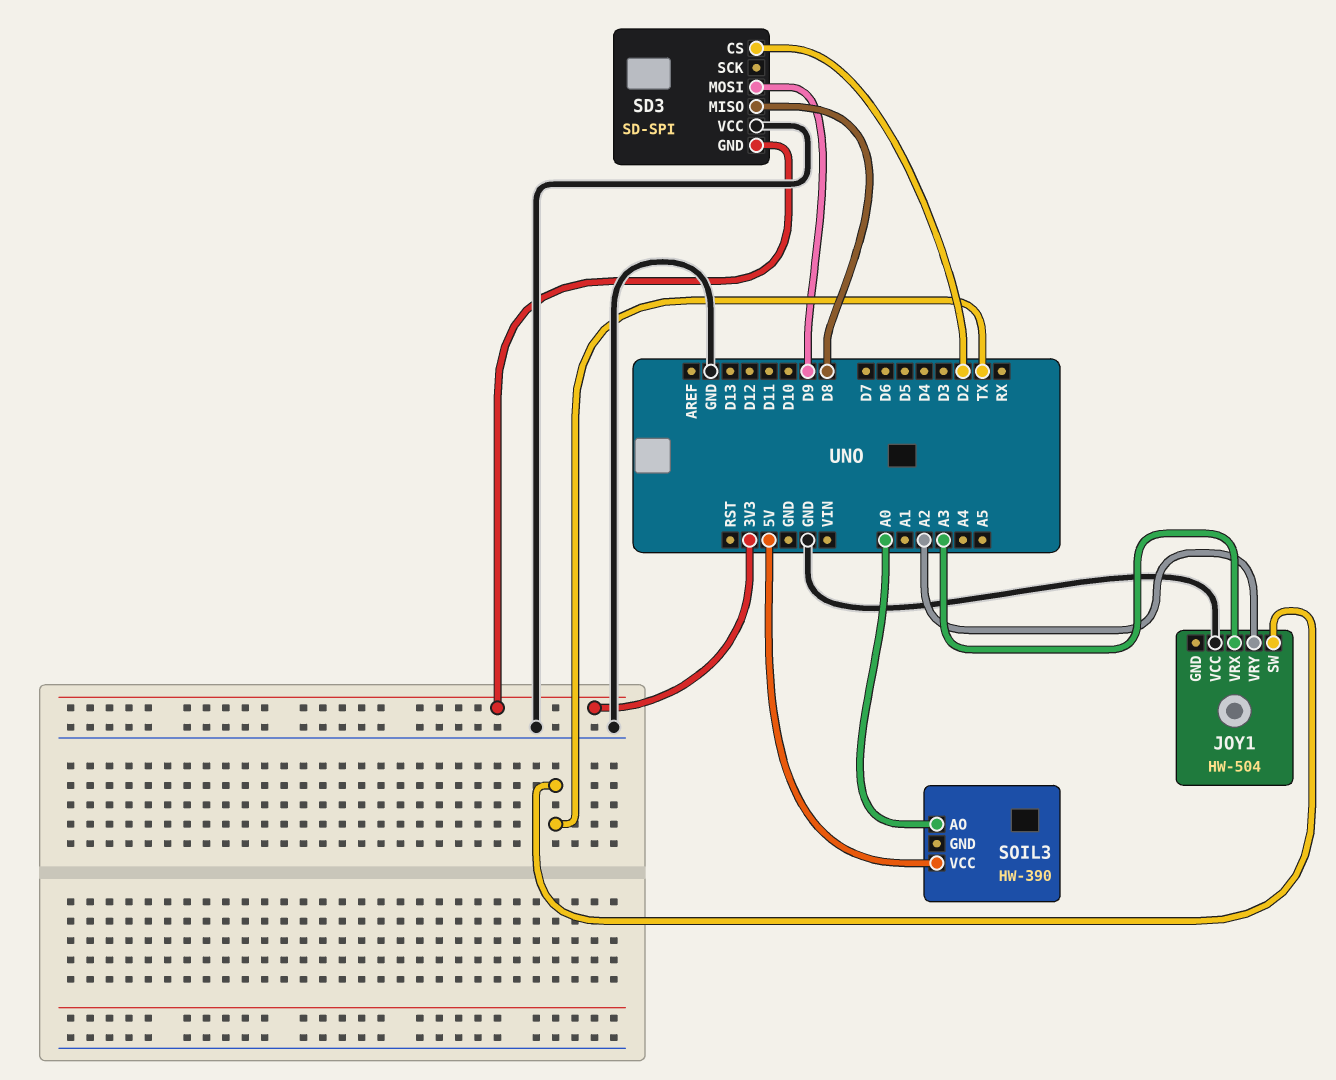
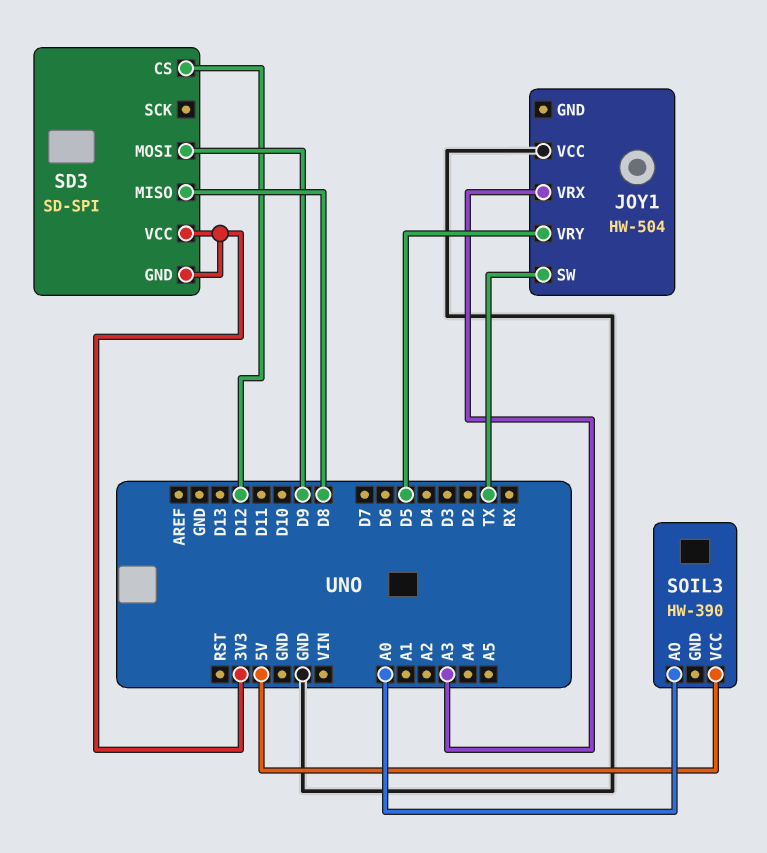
JOY1 pin VRY: A2 -> D5
SD3 pin CS: D2 -> D12
SD3 pin VCC: GND -> 3V3

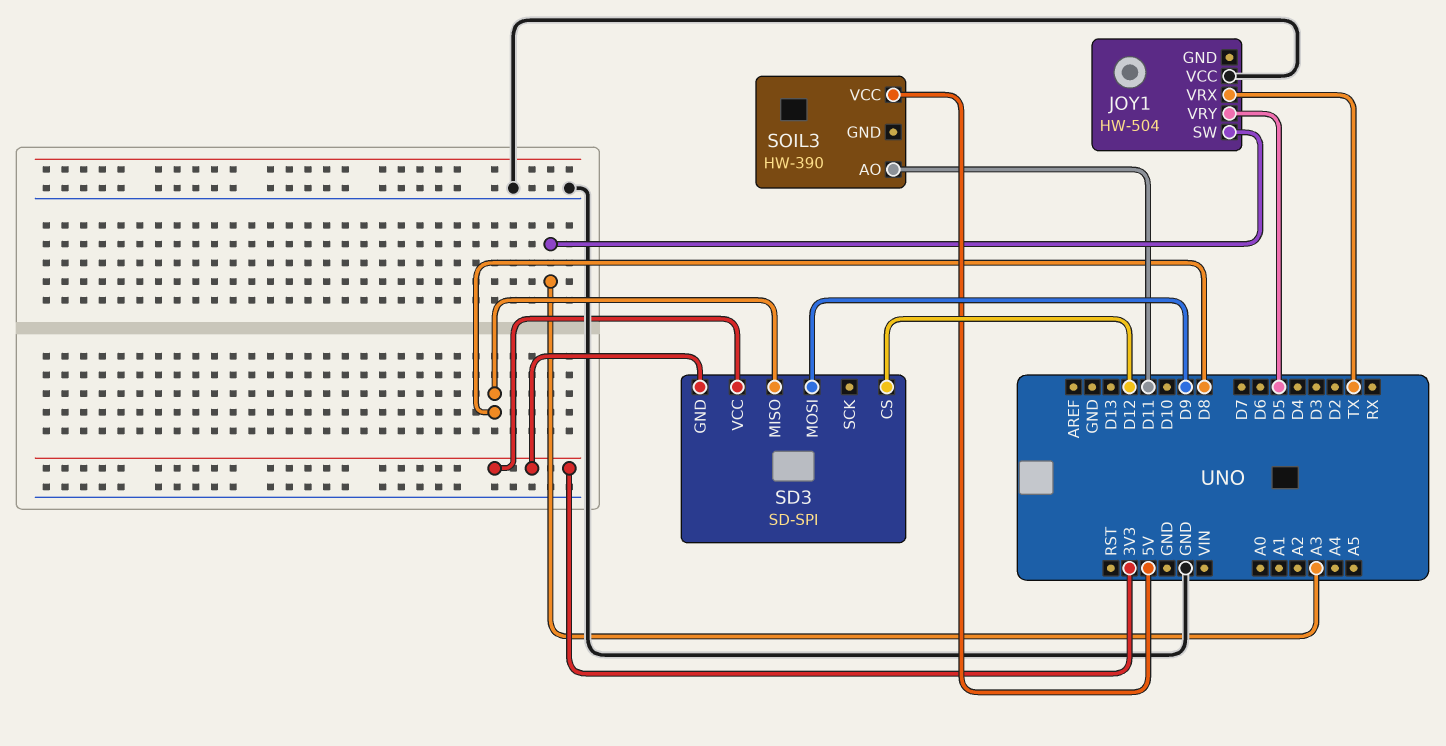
JOY1 pin SW: TX -> A3
JOY1 pin VRX: A3 -> TX
SOIL3 pin AO: A0 -> D11

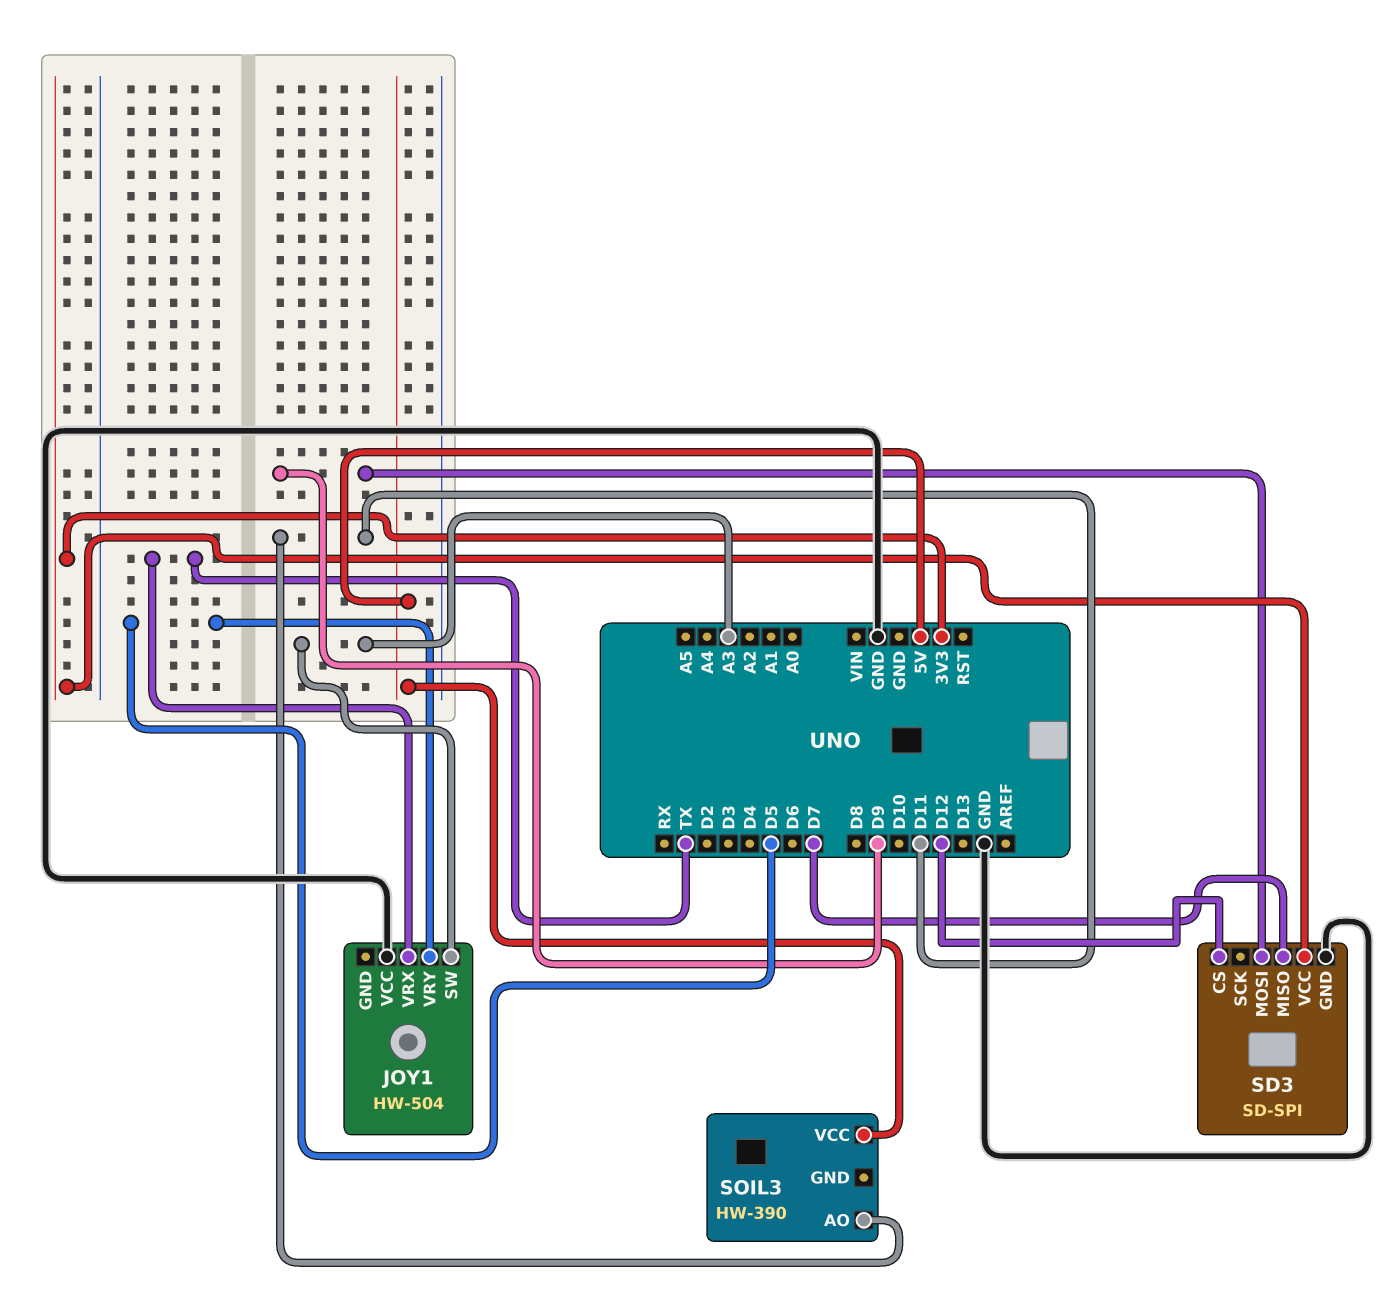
SD3 pin GND: 3V3 -> GND
SD3 pin MISO: D8 -> D7

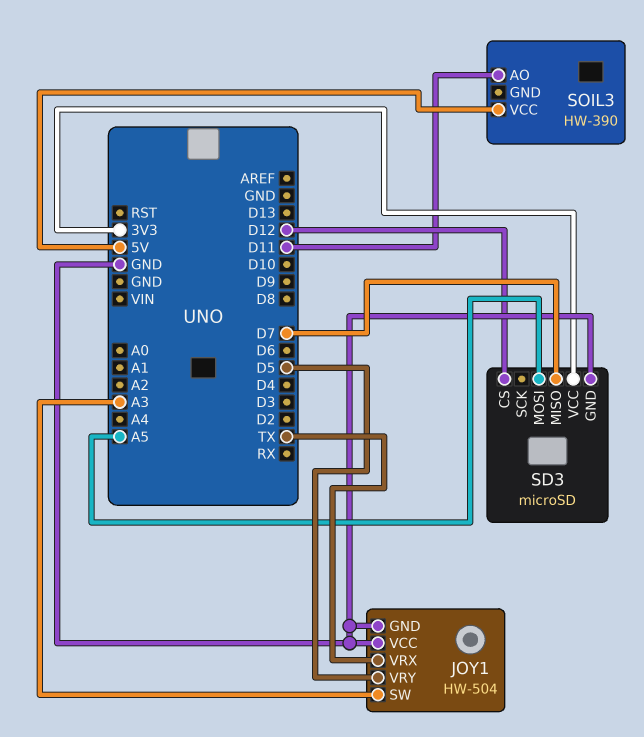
JOY1 pin GND: none -> GND
SD3: SD-SPI -> microSD
SD3 pin MOSI: D9 -> A5

